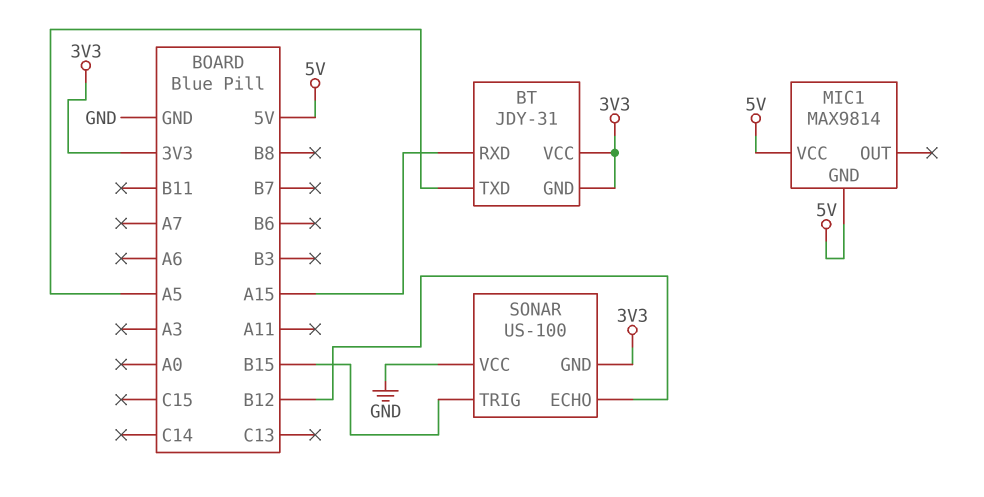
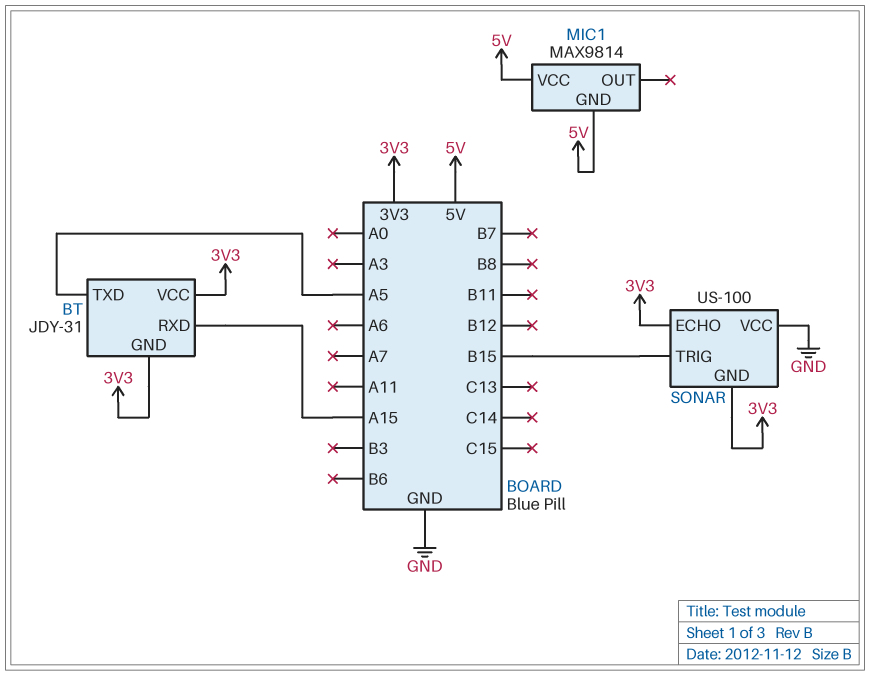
SONAR pin ECHO: B12 -> 3V3

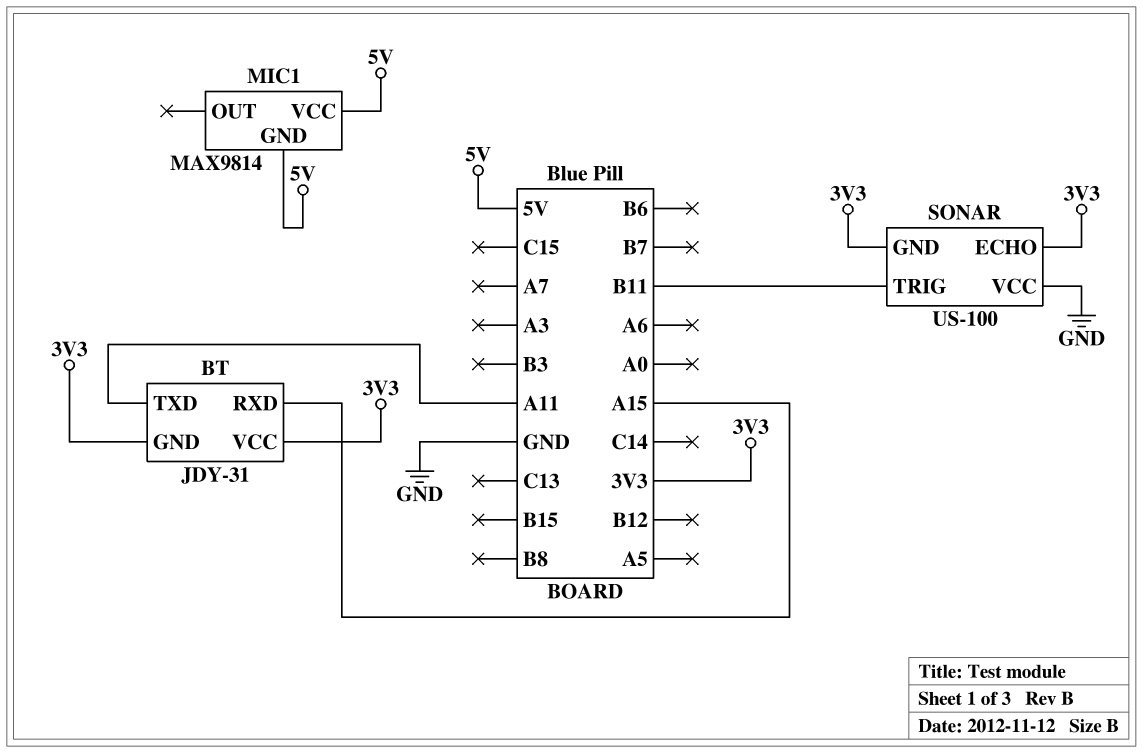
BT pin TXD: A5 -> A11
SONAR pin TRIG: B15 -> B11

